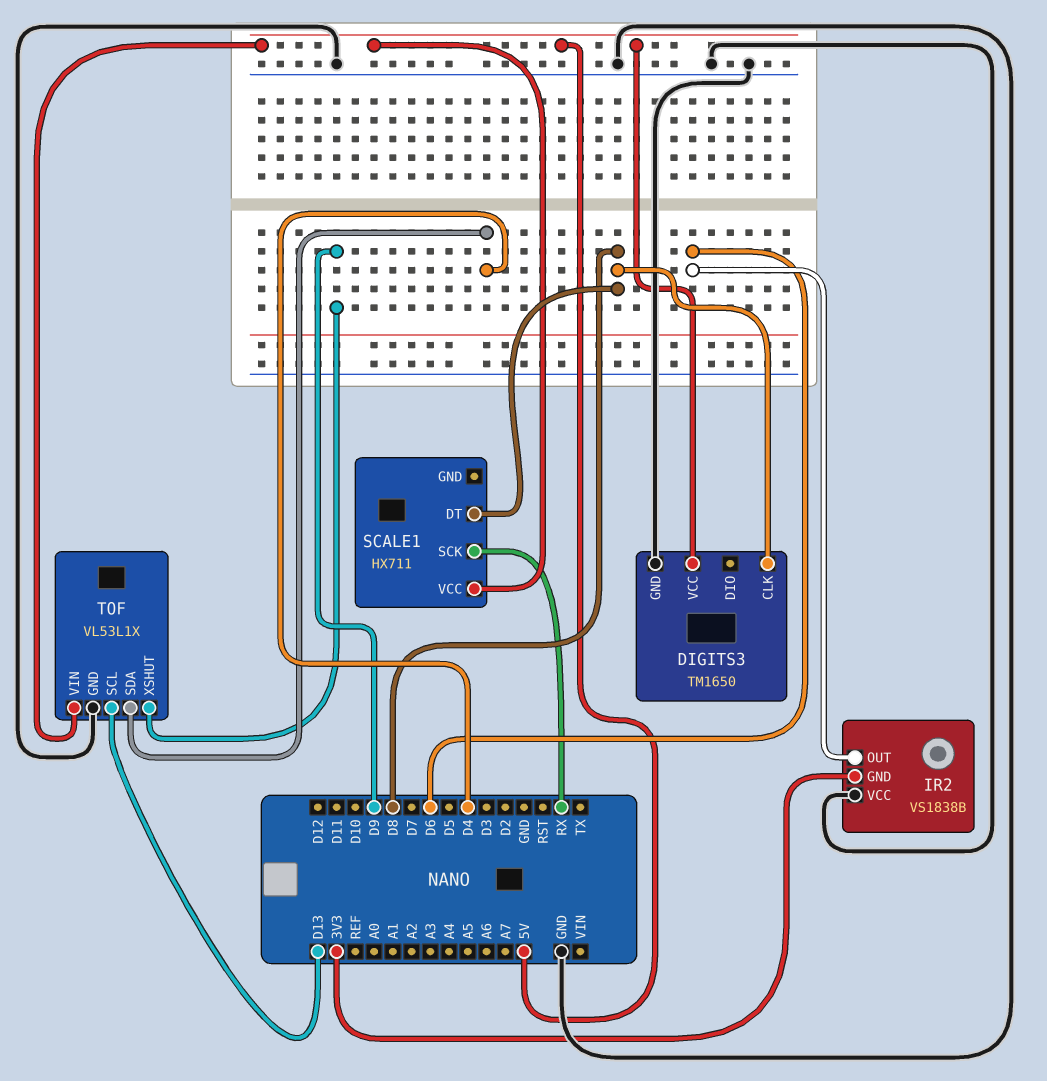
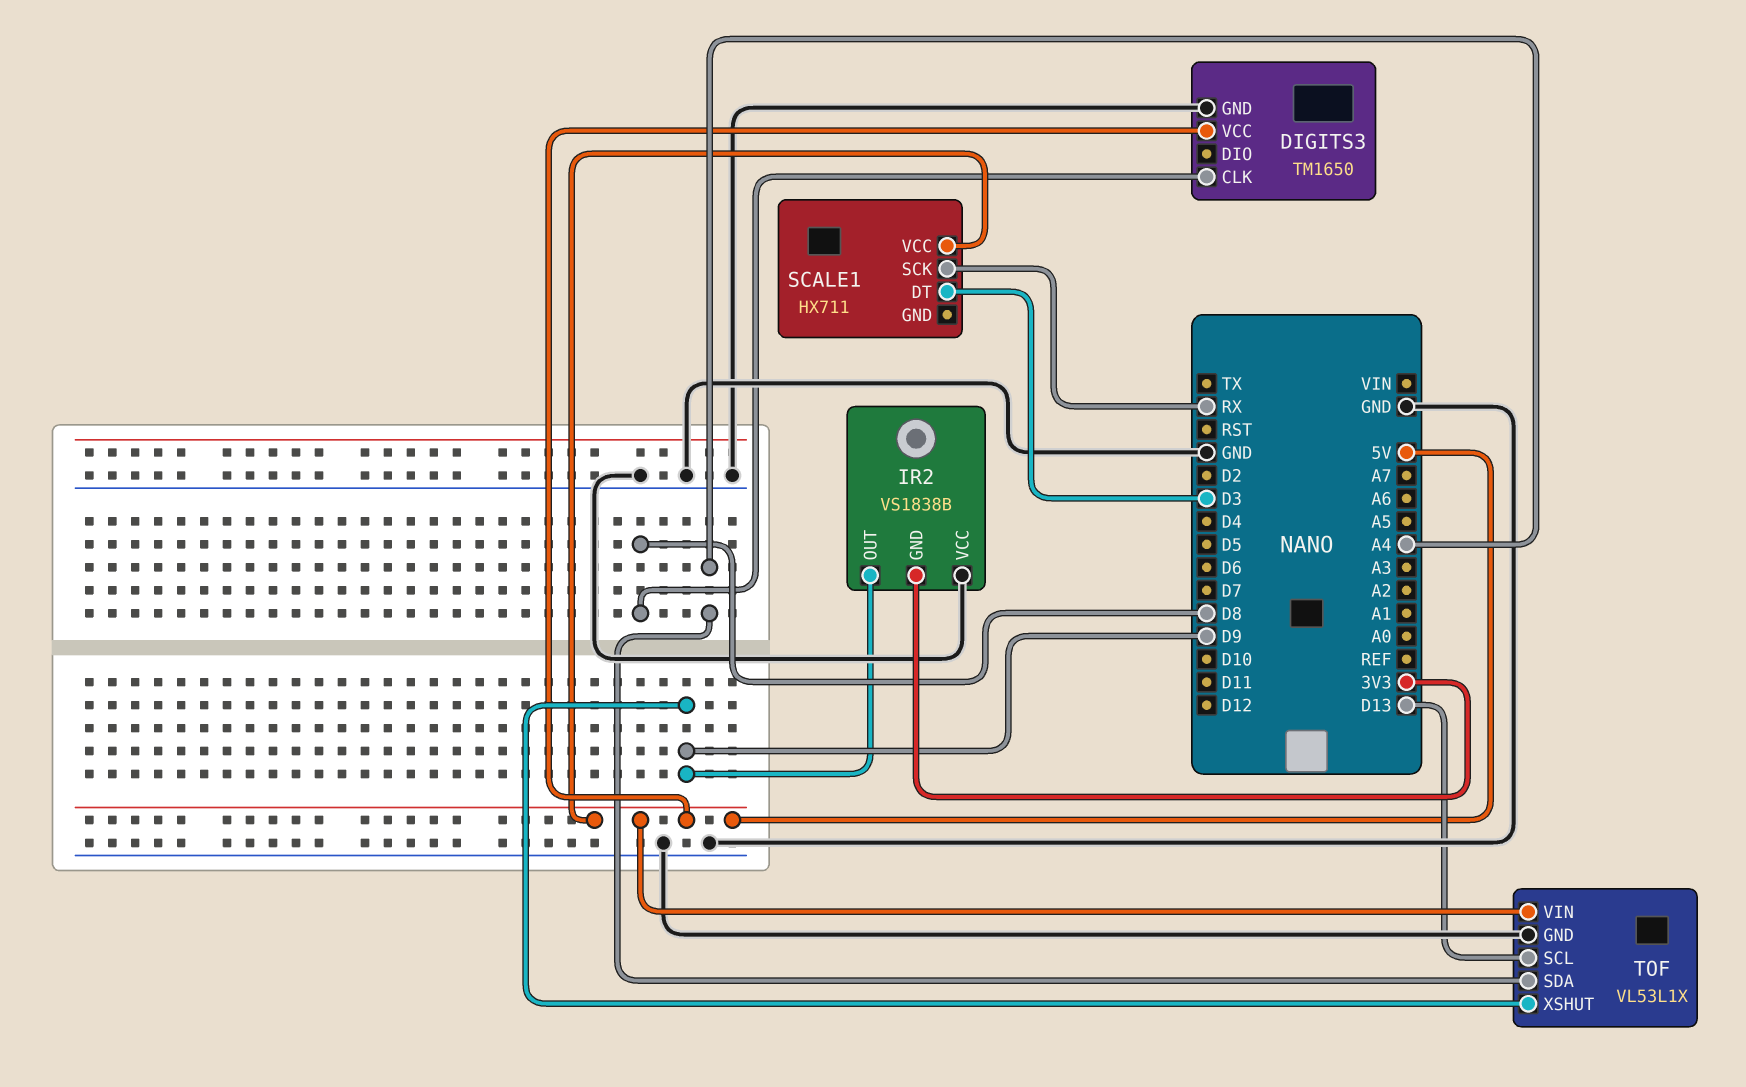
IR2 pin OUT: D6 -> D9
SCALE1 pin DT: D8 -> D3
TOF pin SDA: D4 -> A4

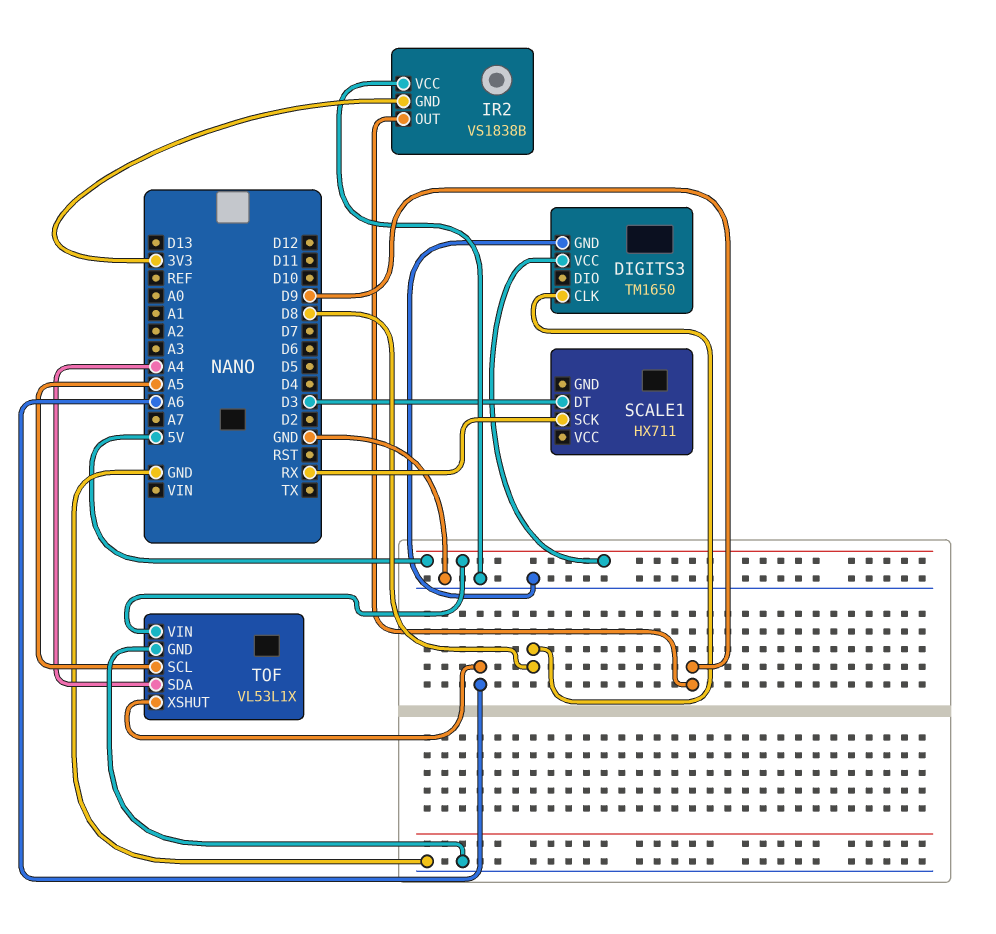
SCALE1 pin VCC: 5V -> none
TOF pin SCL: D13 -> A5
TOF pin XSHUT: D9 -> A6

